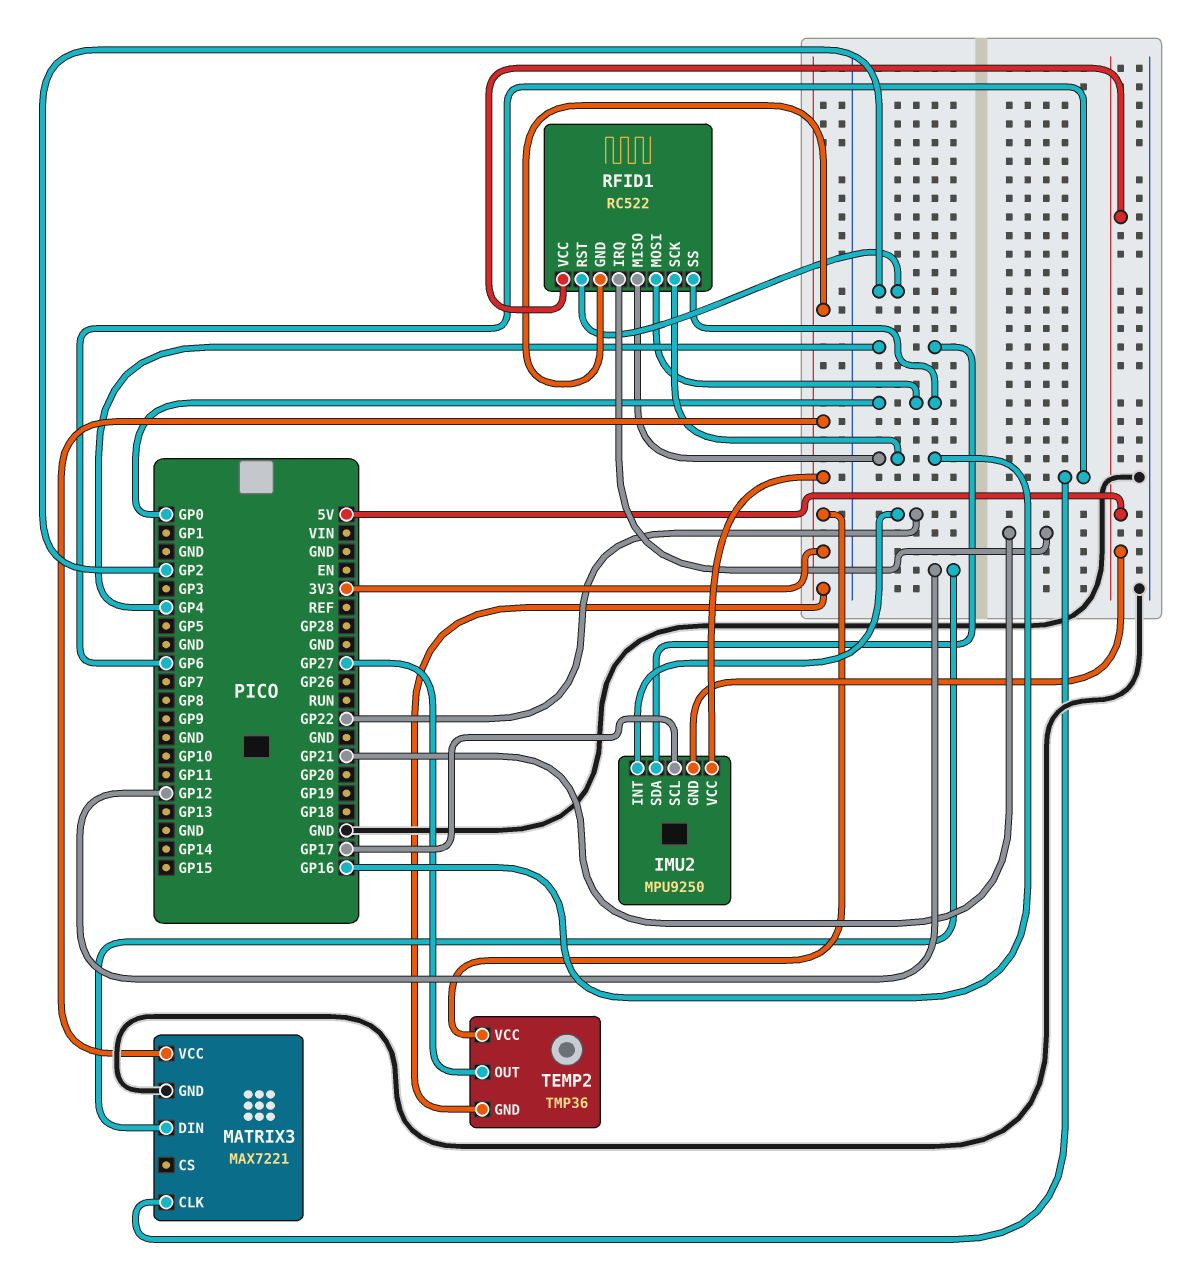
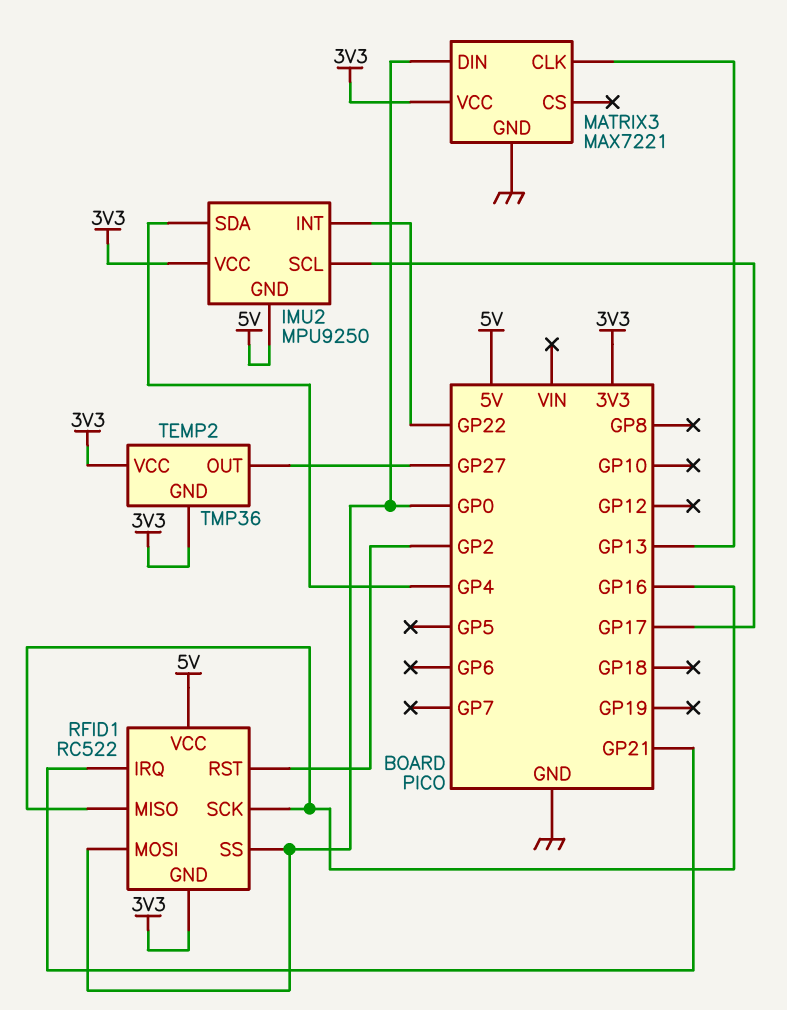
MATRIX3 pin CLK: GP6 -> GP13
MATRIX3 pin DIN: GP12 -> GP0

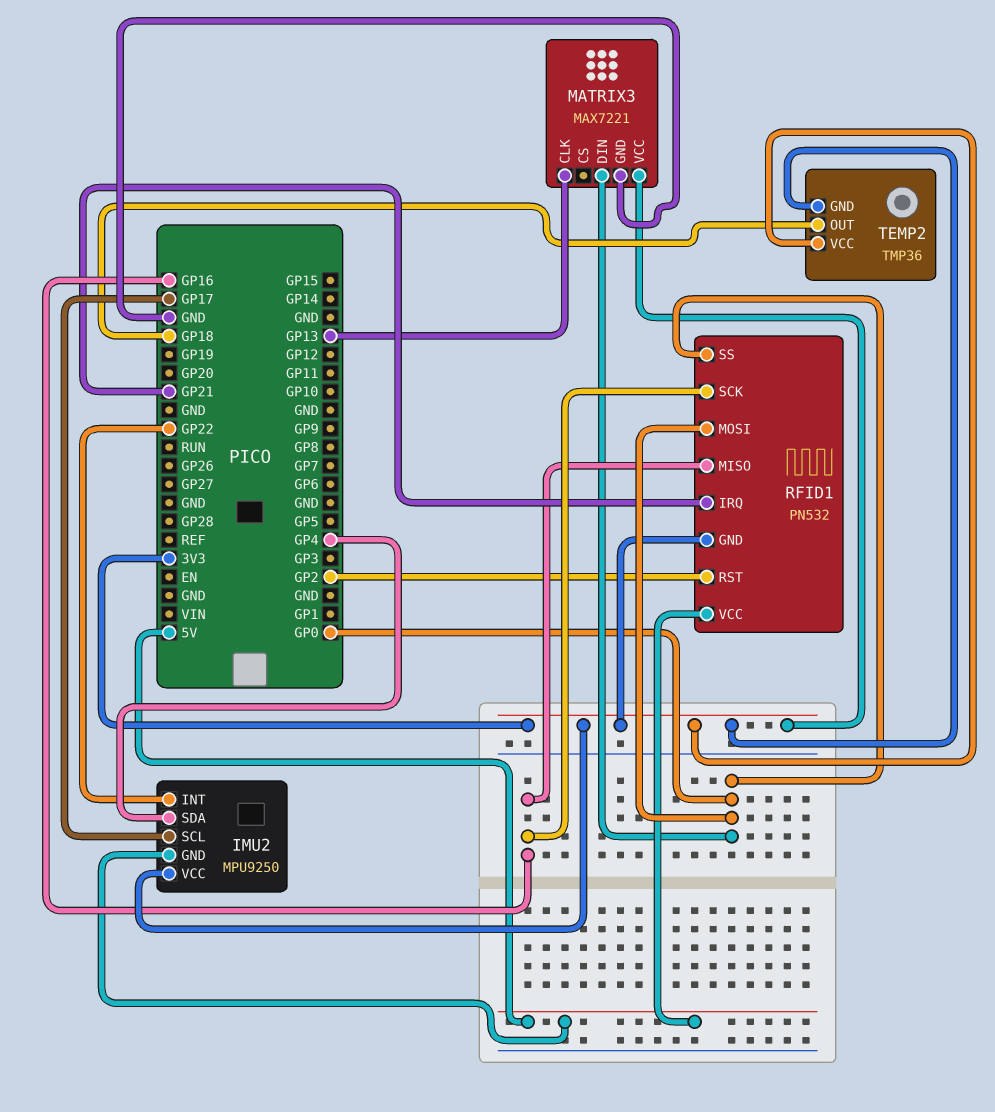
RFID1: RC522 -> PN532
TEMP2 pin OUT: GP27 -> GP18

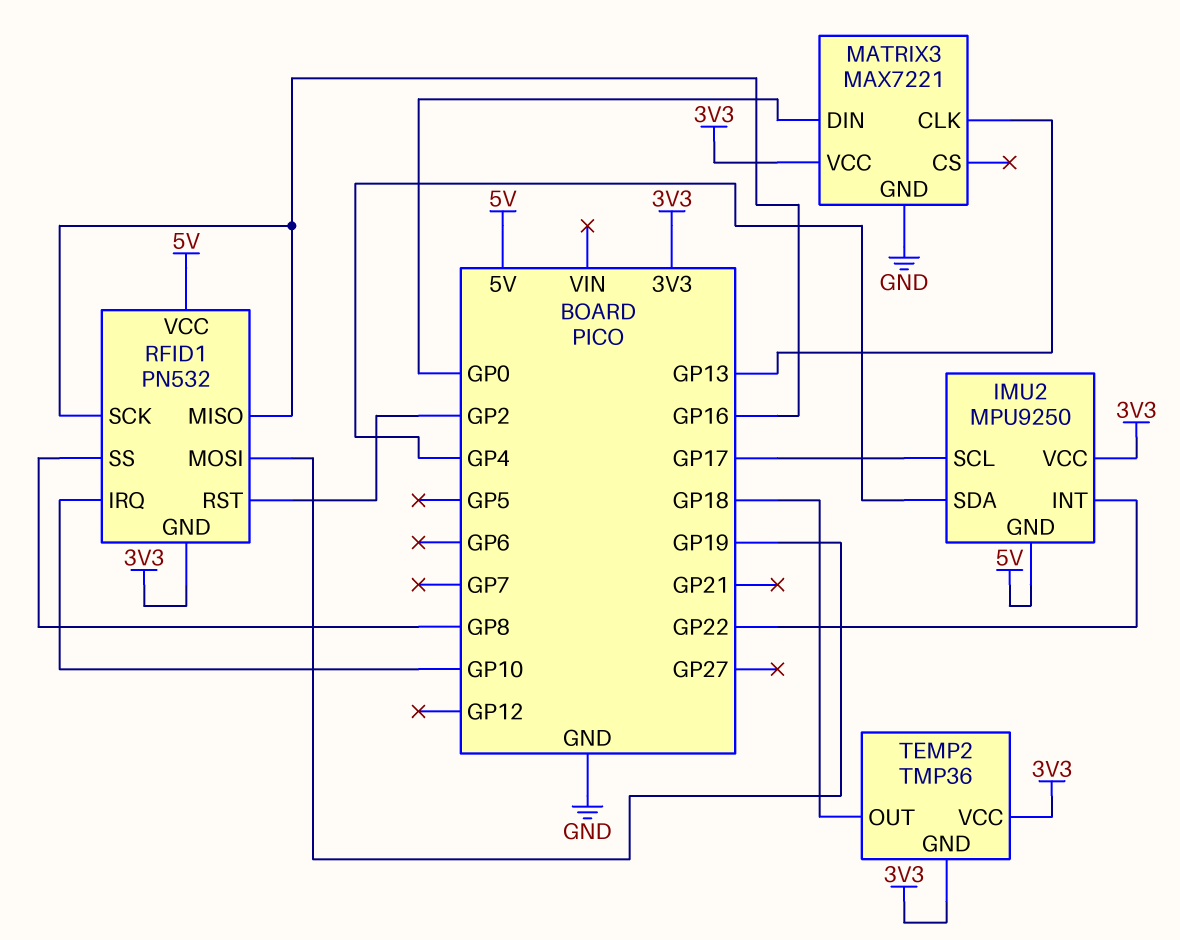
RFID1 pin IRQ: GP21 -> GP10
RFID1 pin MOSI: GP0 -> GP19
RFID1 pin SS: GP0 -> GP8

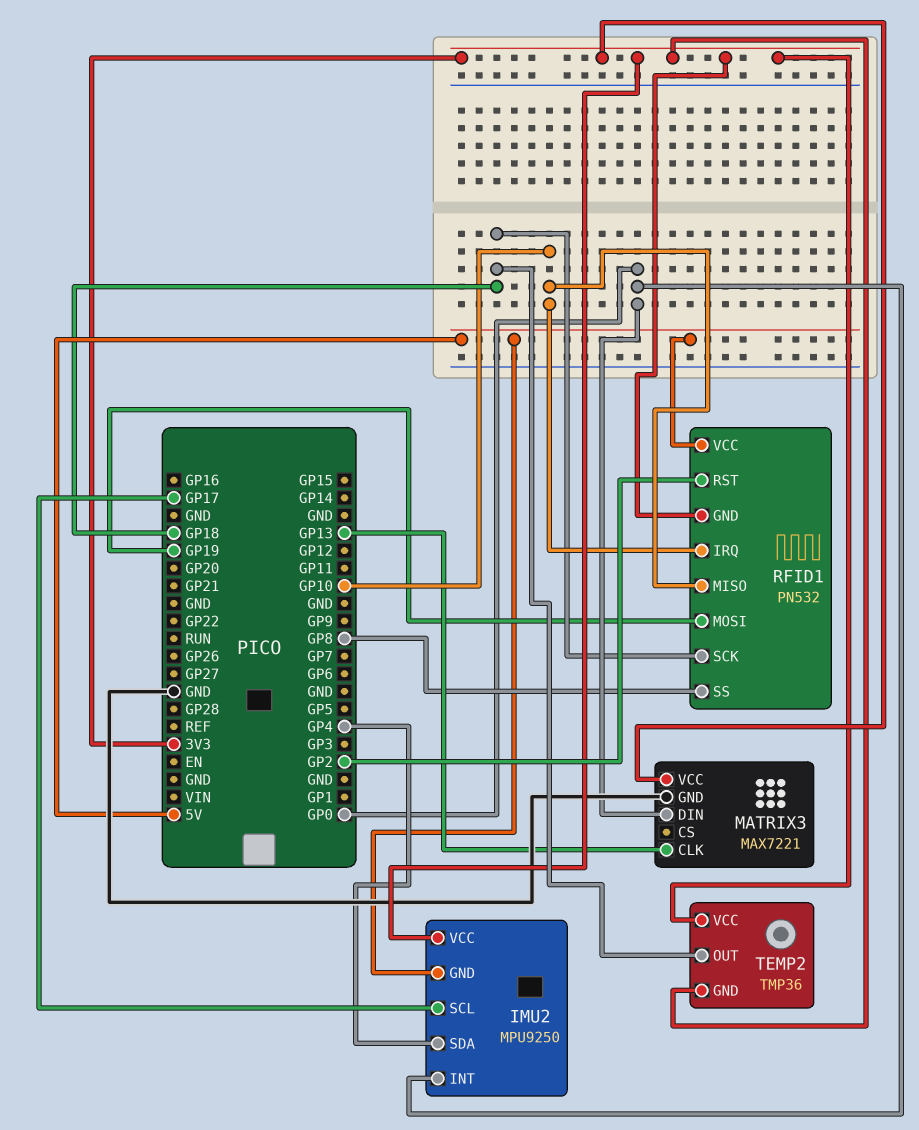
IMU2 pin INT: GP22 -> GP0
RFID1 pin MISO: GP16 -> GP10
RFID1 pin SCK: GP16 -> GP18

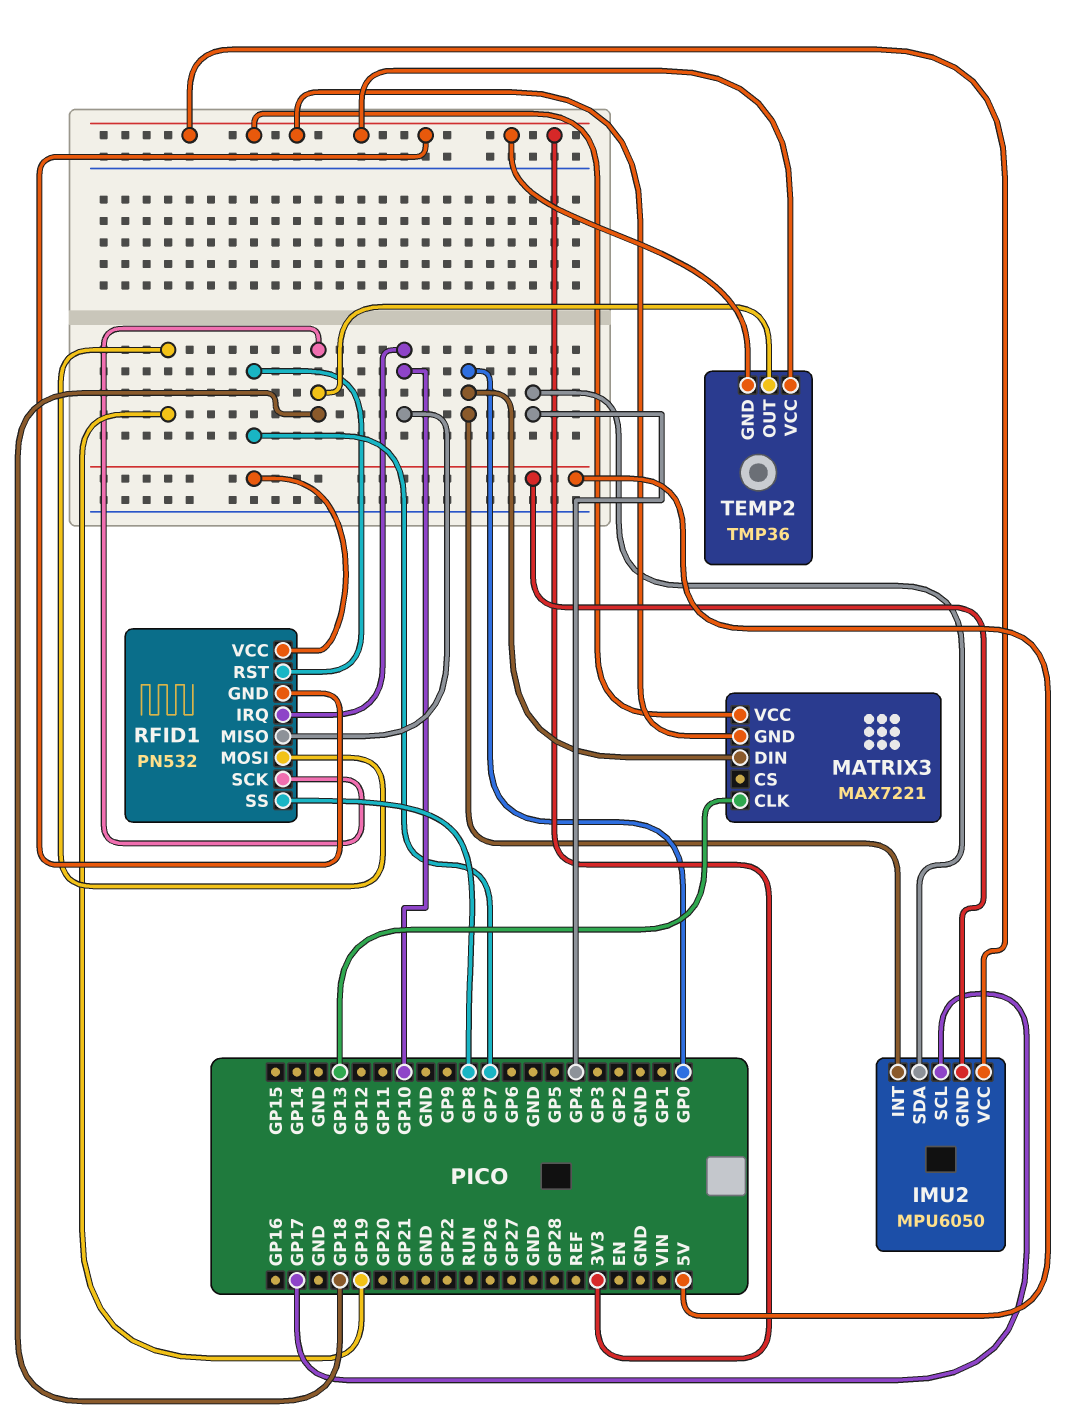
IMU2: MPU9250 -> MPU6050
MATRIX3 pin GND: GND -> 3V3
RFID1 pin RST: GP2 -> GP7

